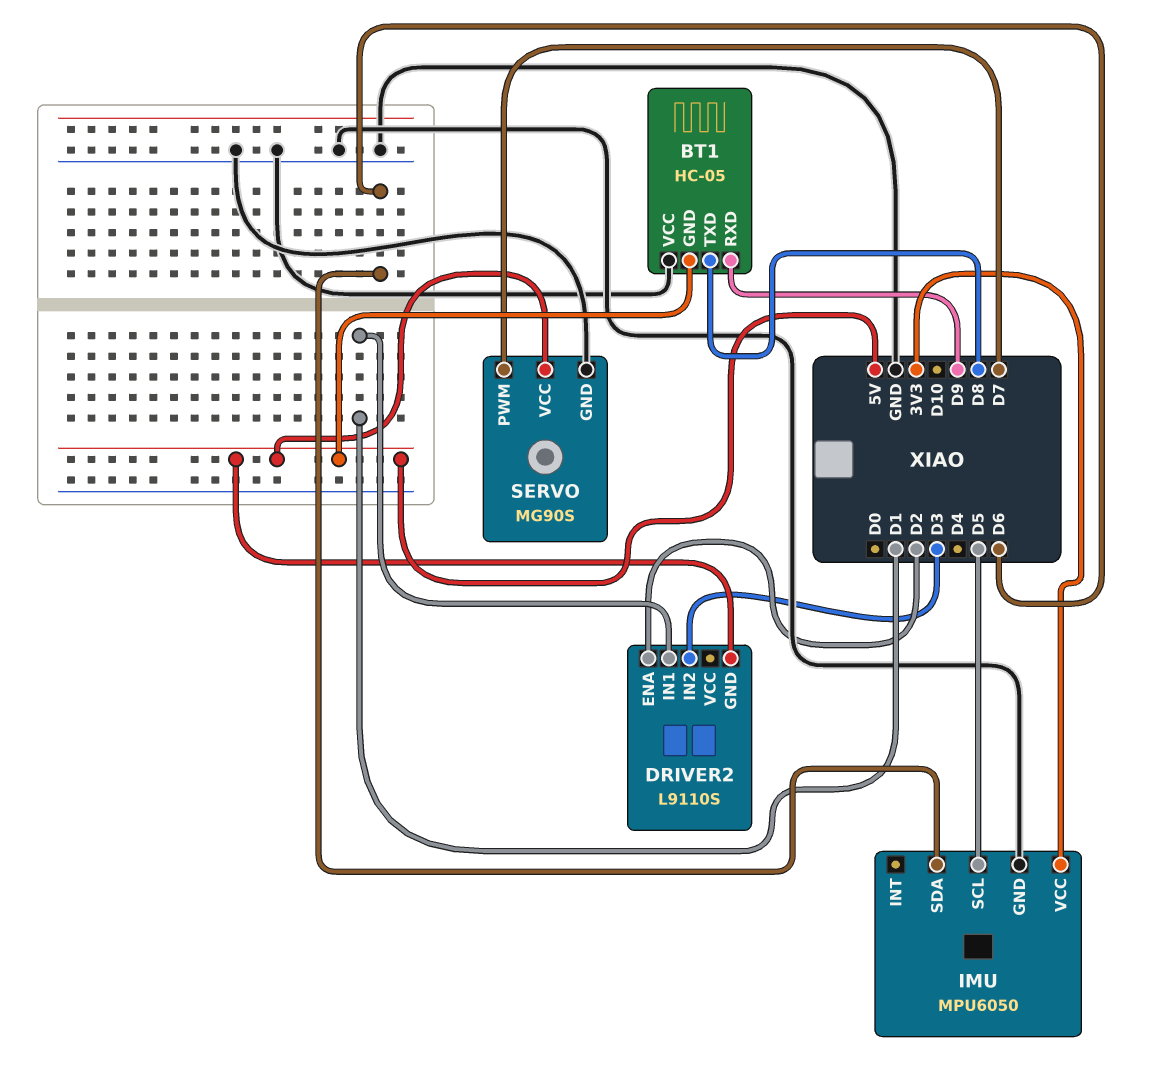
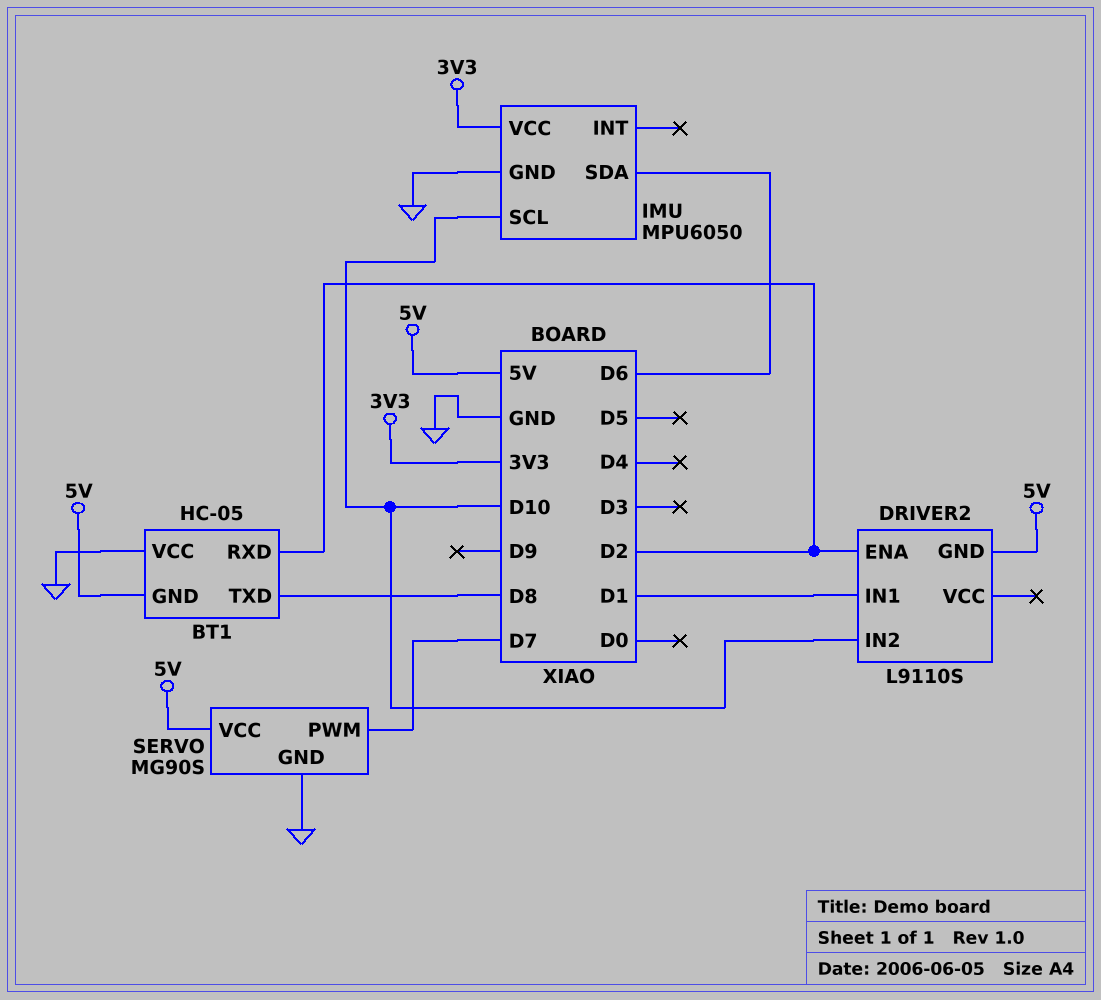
BT1 pin RXD: D9 -> D2
DRIVER2 pin IN2: D3 -> D10
IMU pin SCL: D5 -> D10

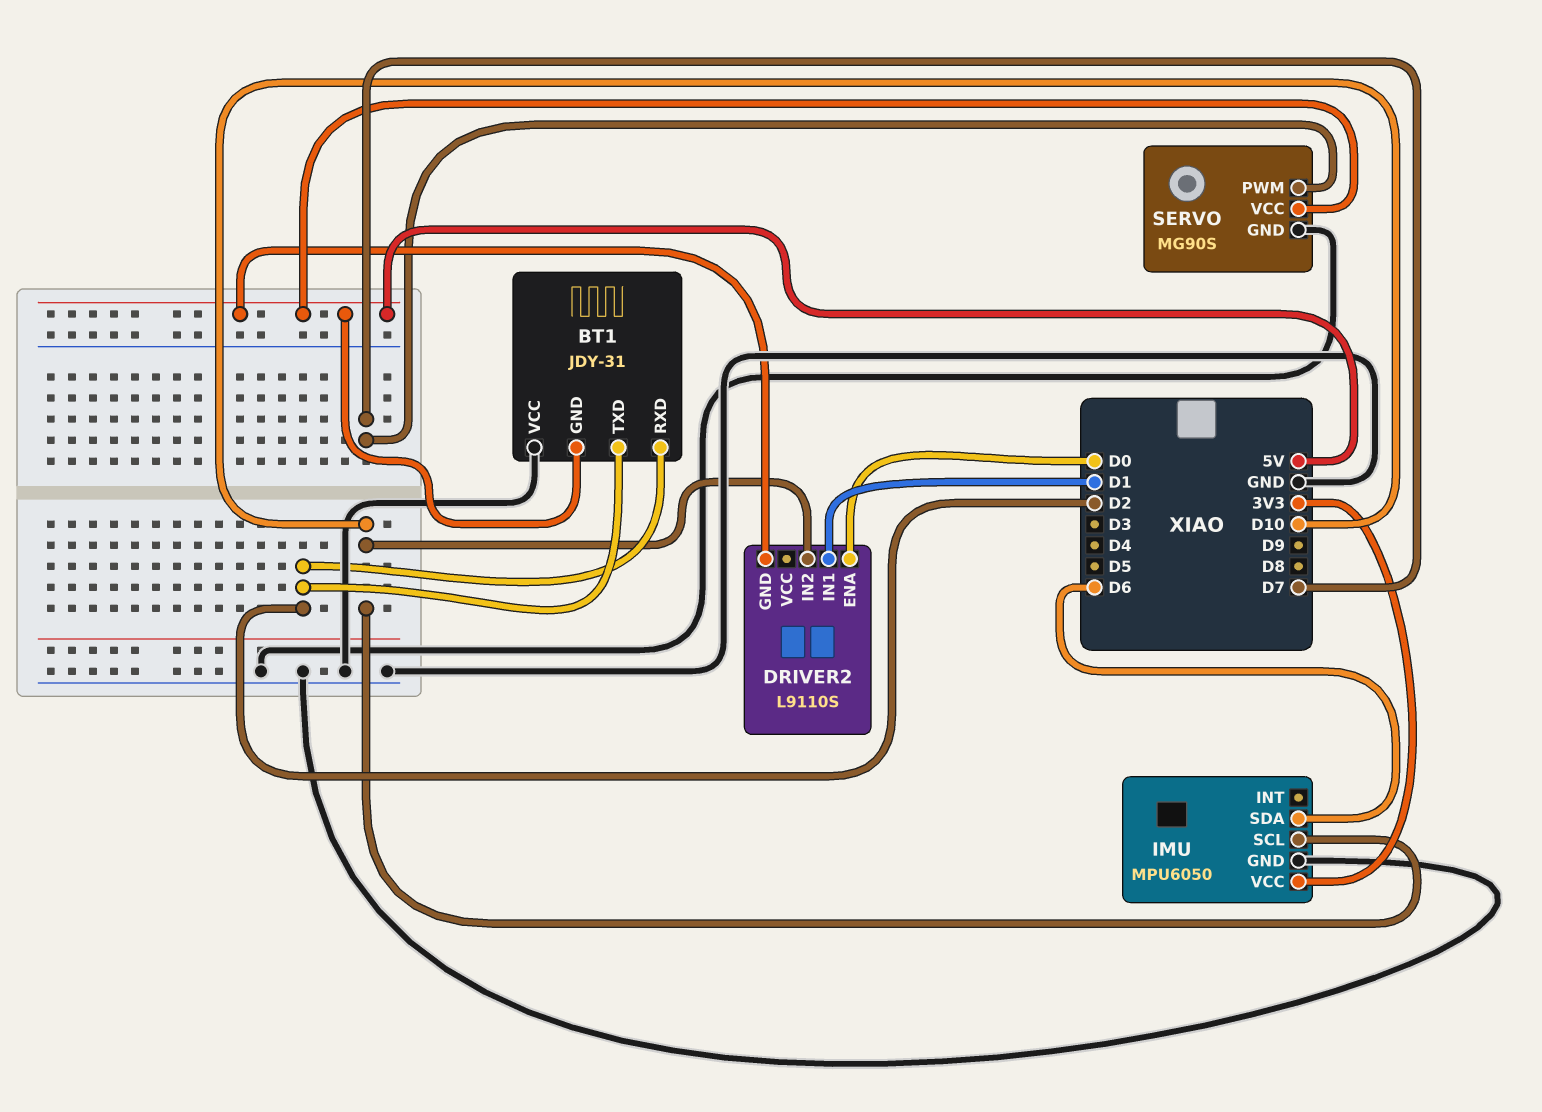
BT1: HC-05 -> JDY-31
BT1 pin TXD: D8 -> D2
DRIVER2 pin ENA: D2 -> D0

